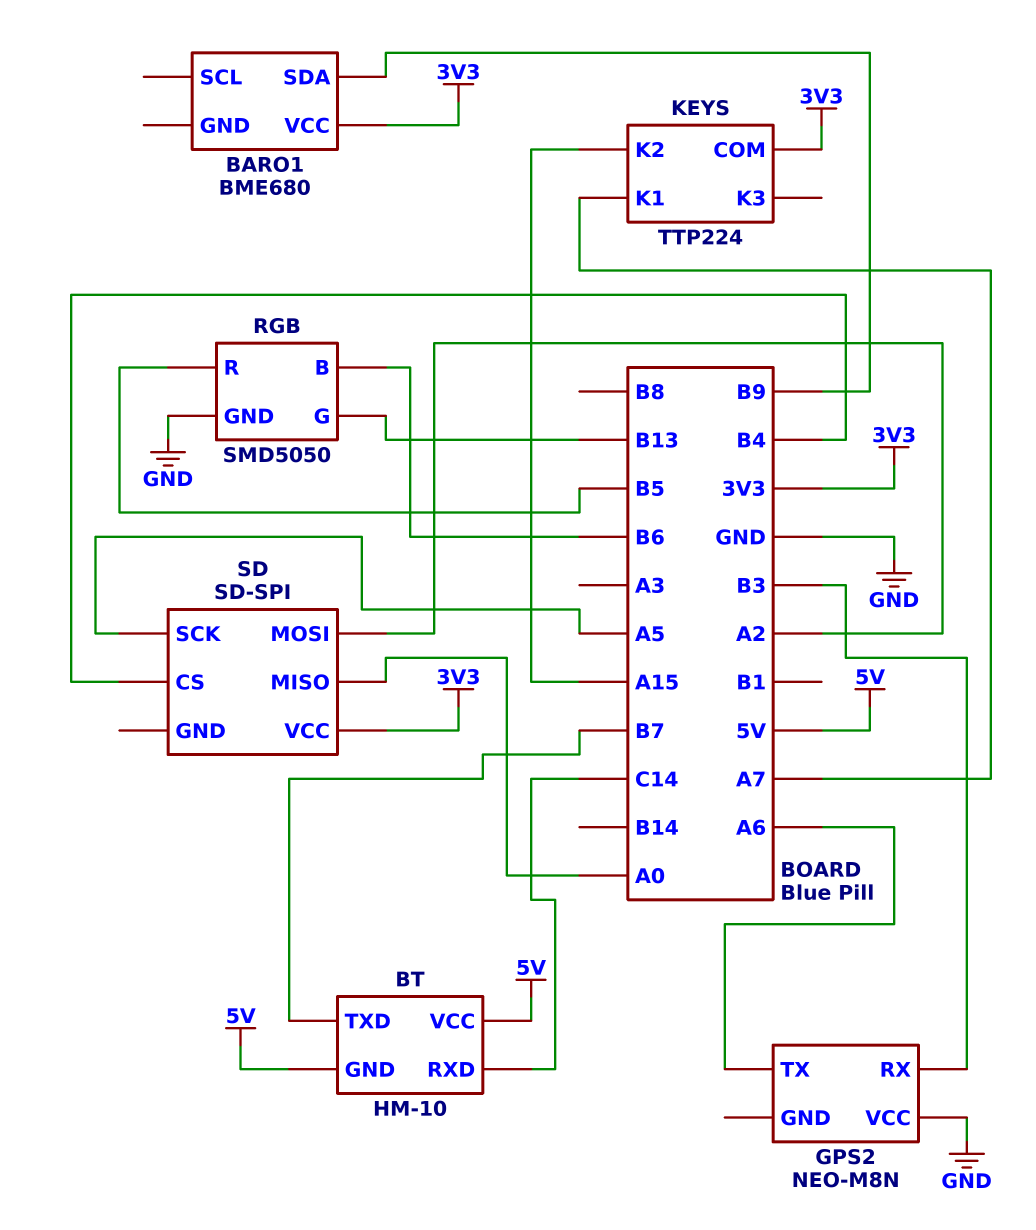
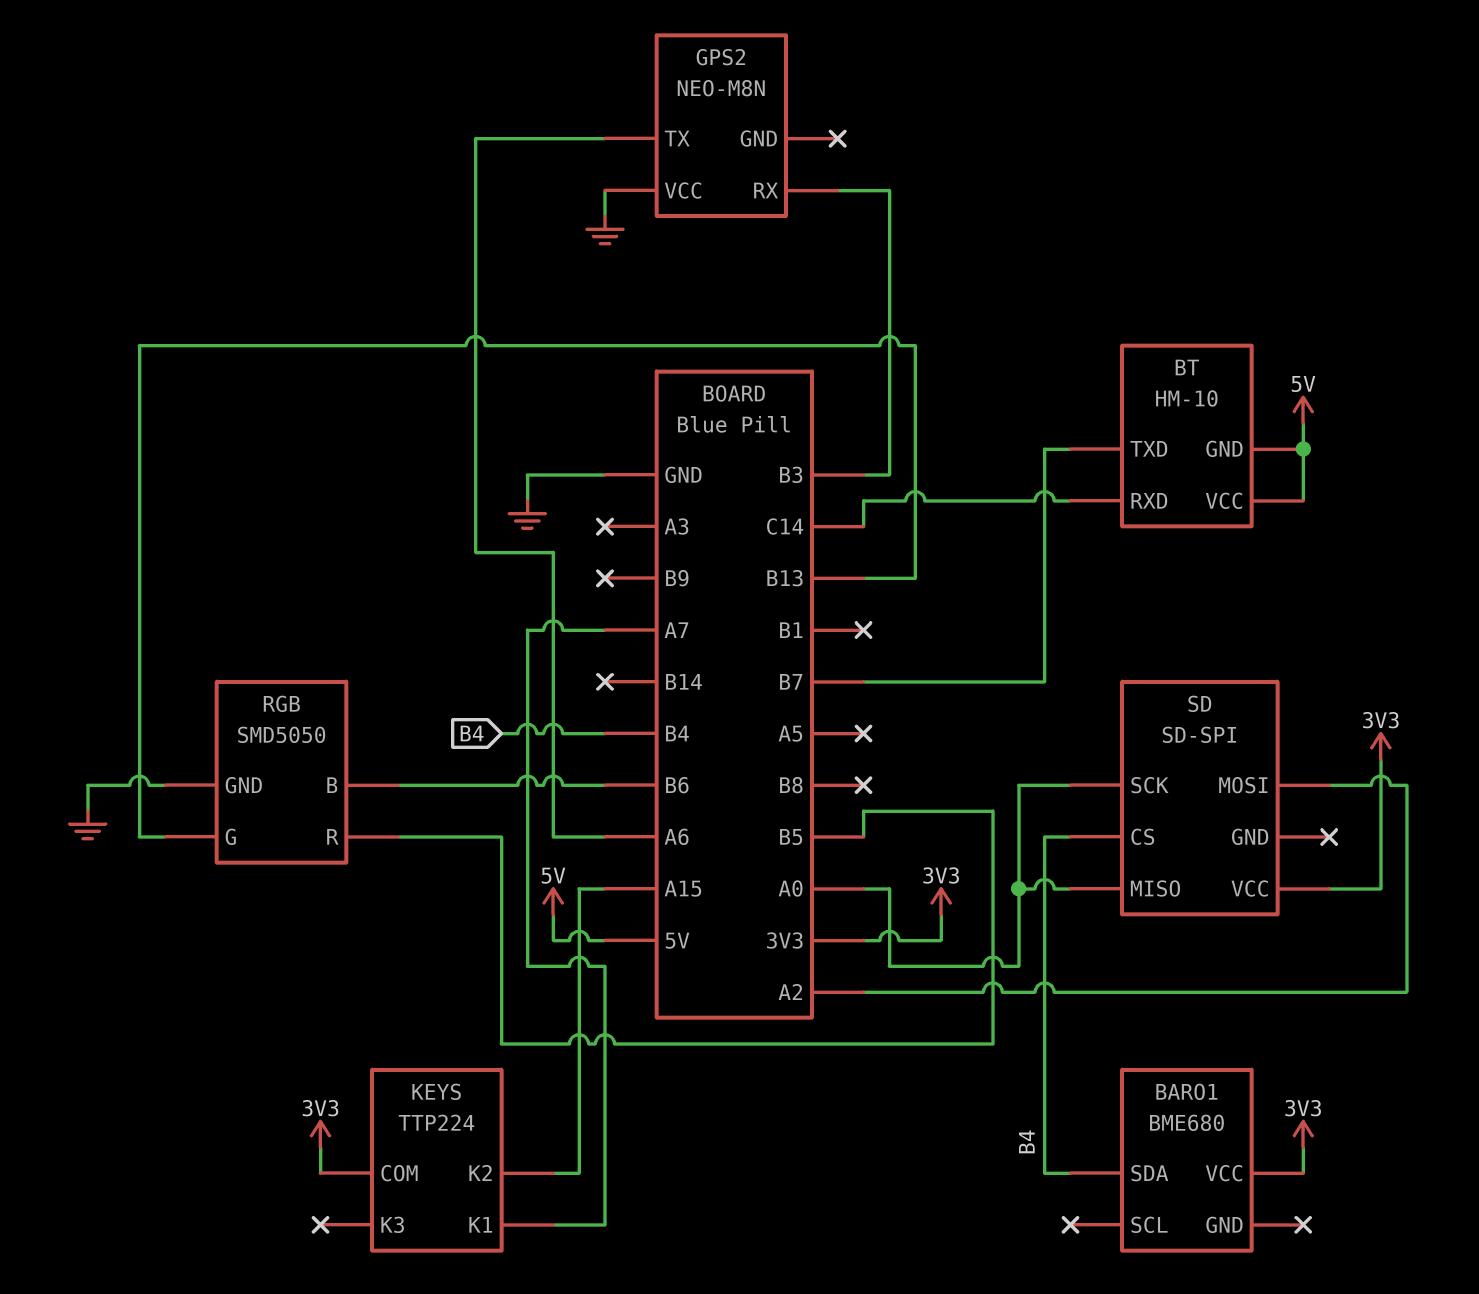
BARO1 pin SDA: B9 -> B4
SD pin SCK: A5 -> A0

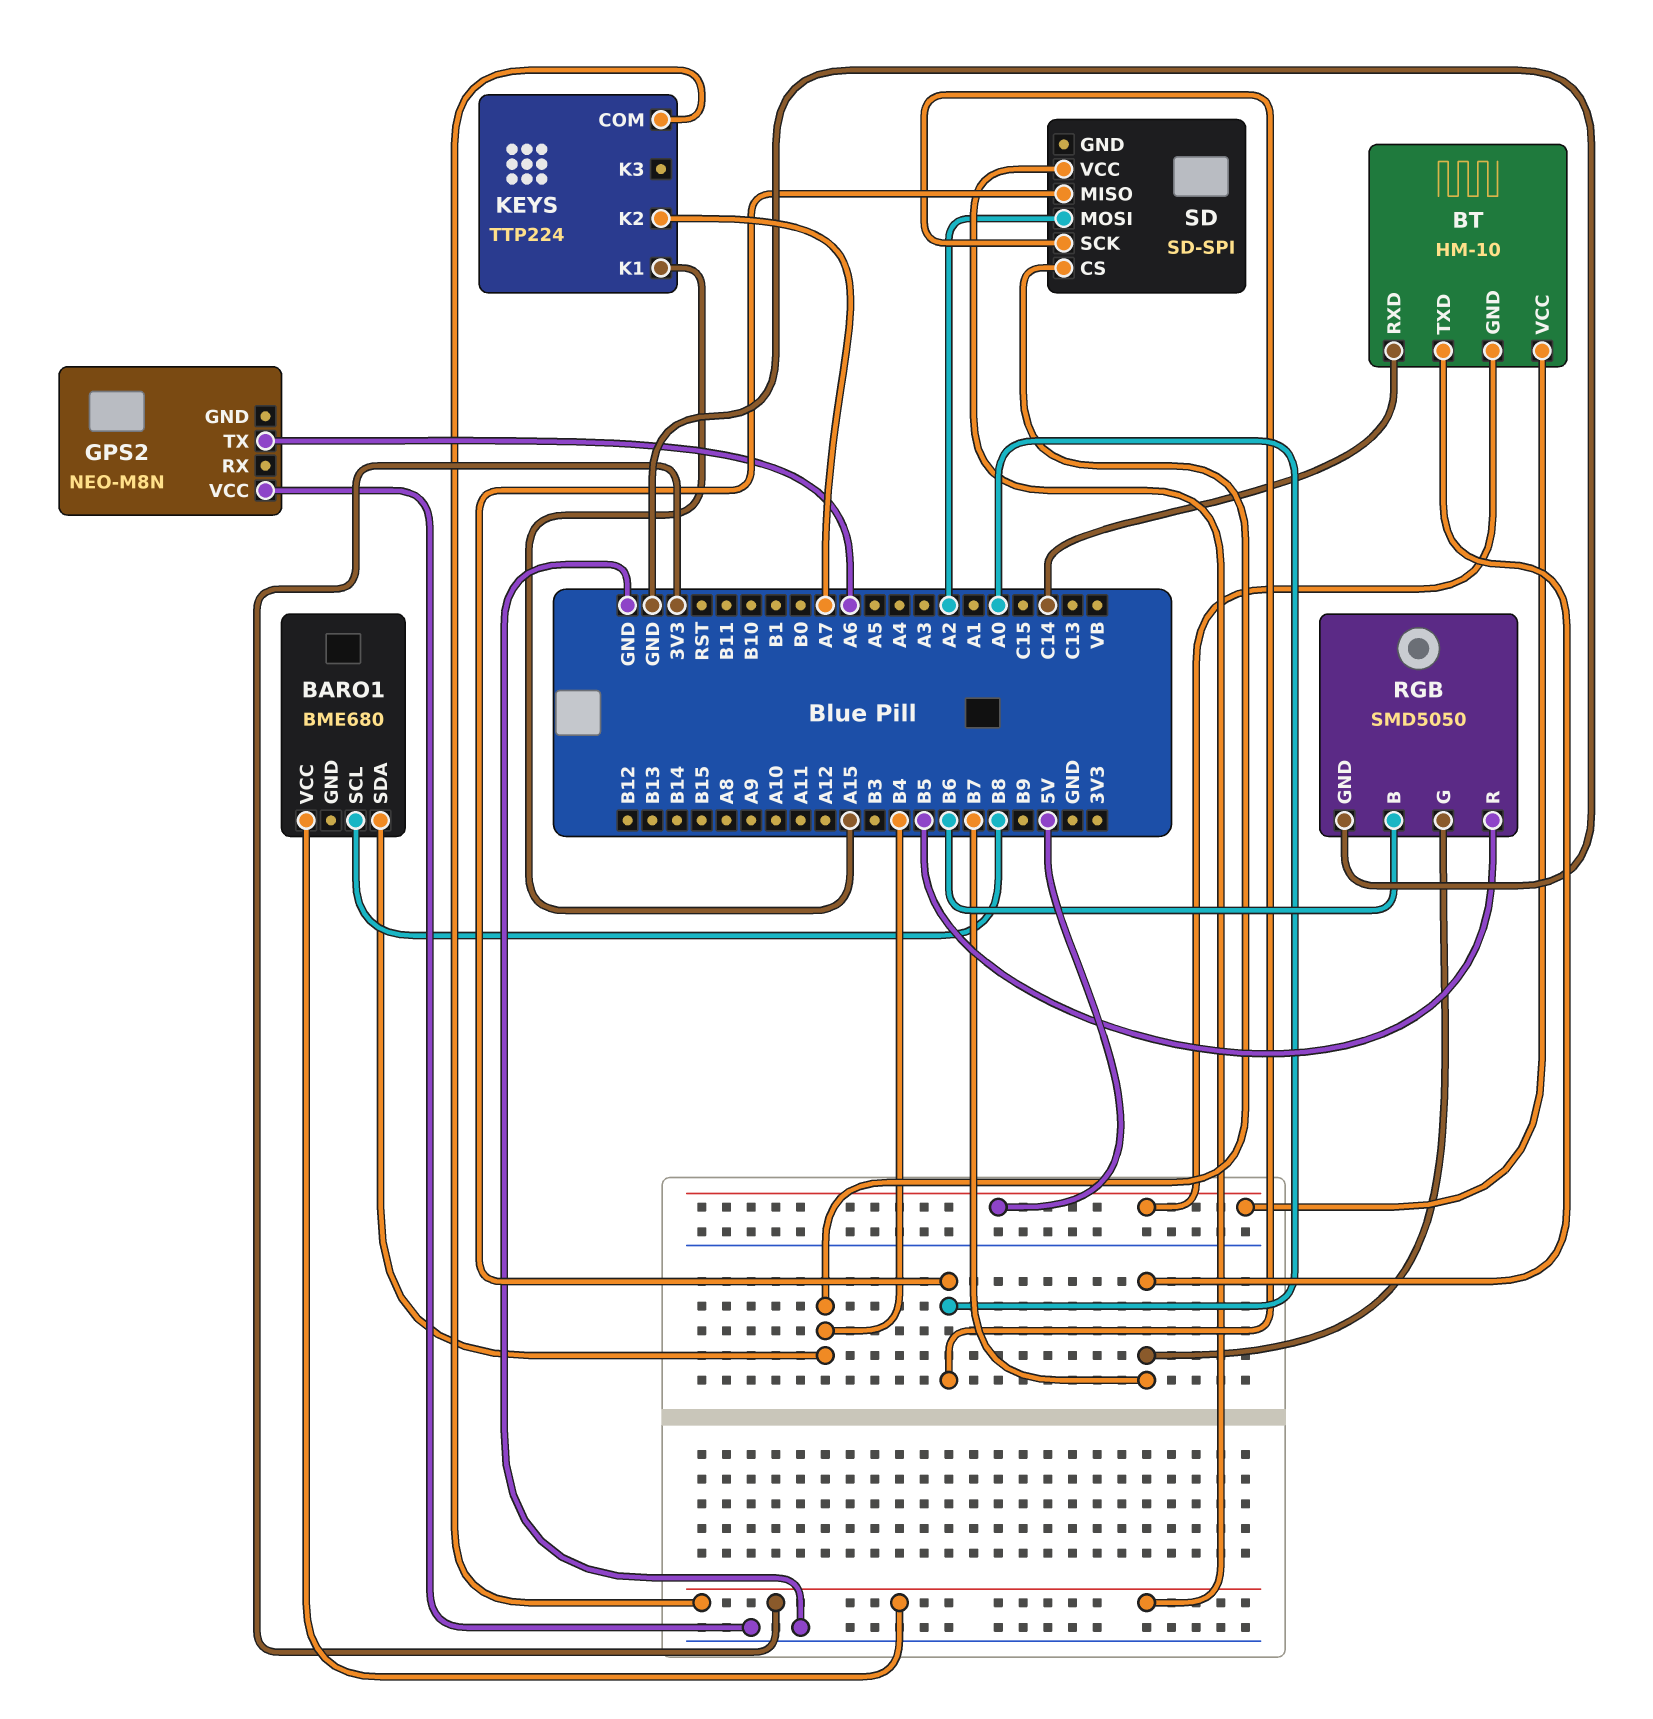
BARO1 pin SCL: none -> B8
GPS2 pin RX: B3 -> none
KEYS pin K1: A7 -> A15
KEYS pin K2: A15 -> A7
RGB pin G: B13 -> B7

